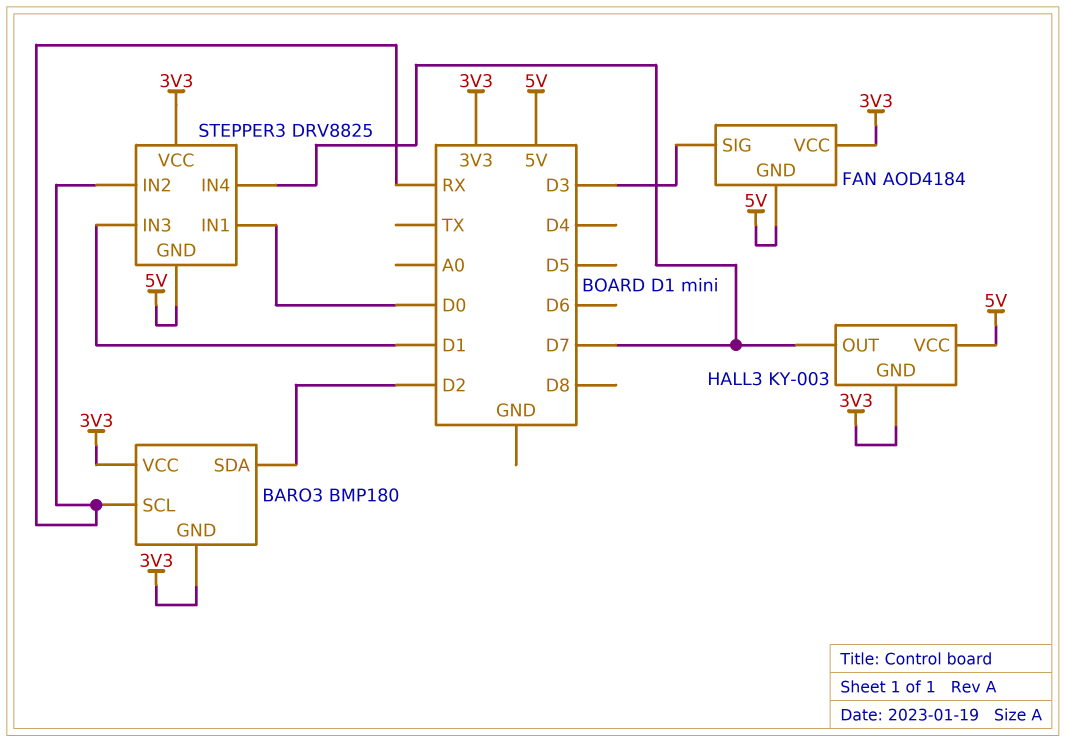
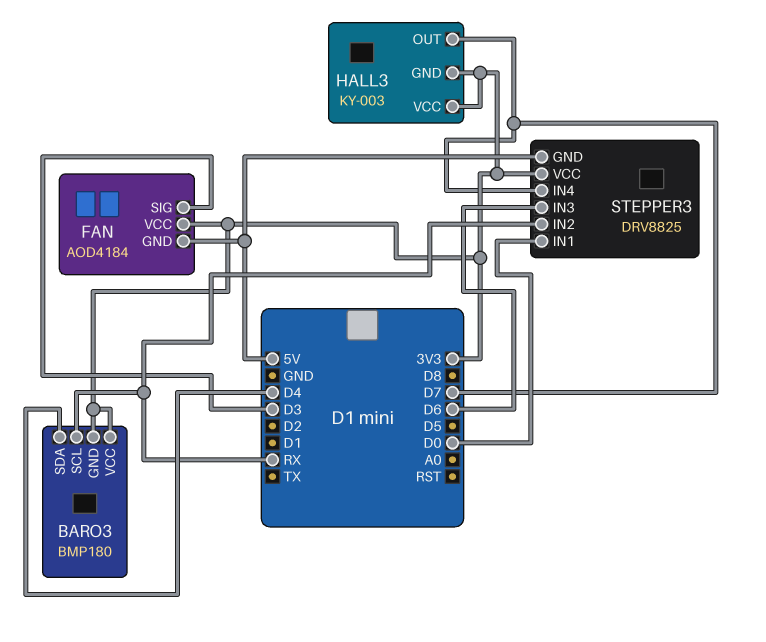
BARO3 pin SDA: D2 -> D4
HALL3 pin VCC: 5V -> 3V3
STEPPER3 pin IN3: D1 -> D6

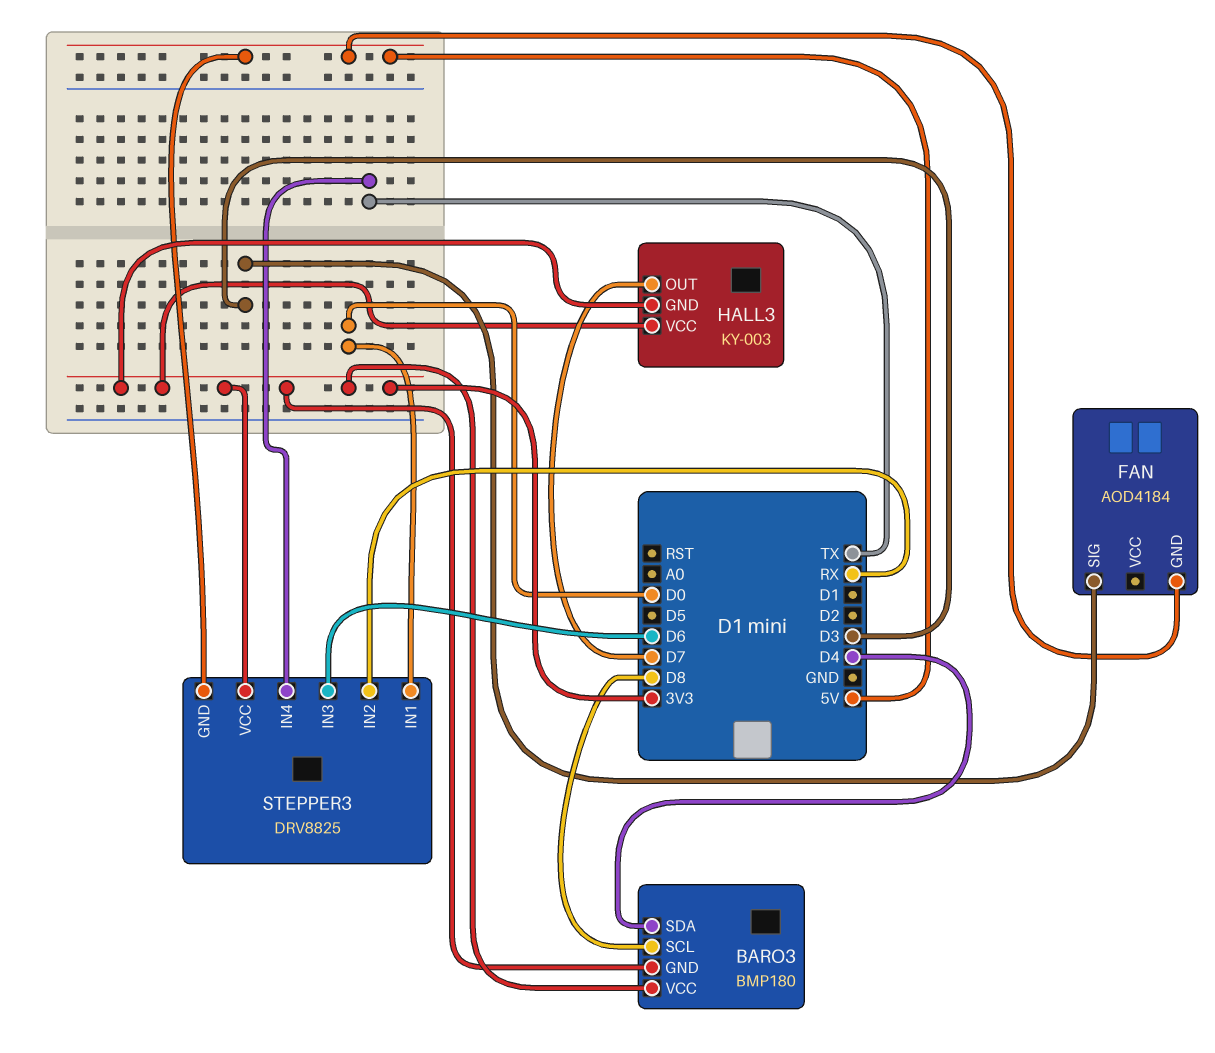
BARO3 pin SCL: RX -> D8
FAN pin VCC: 3V3 -> none
STEPPER3 pin IN4: D7 -> TX

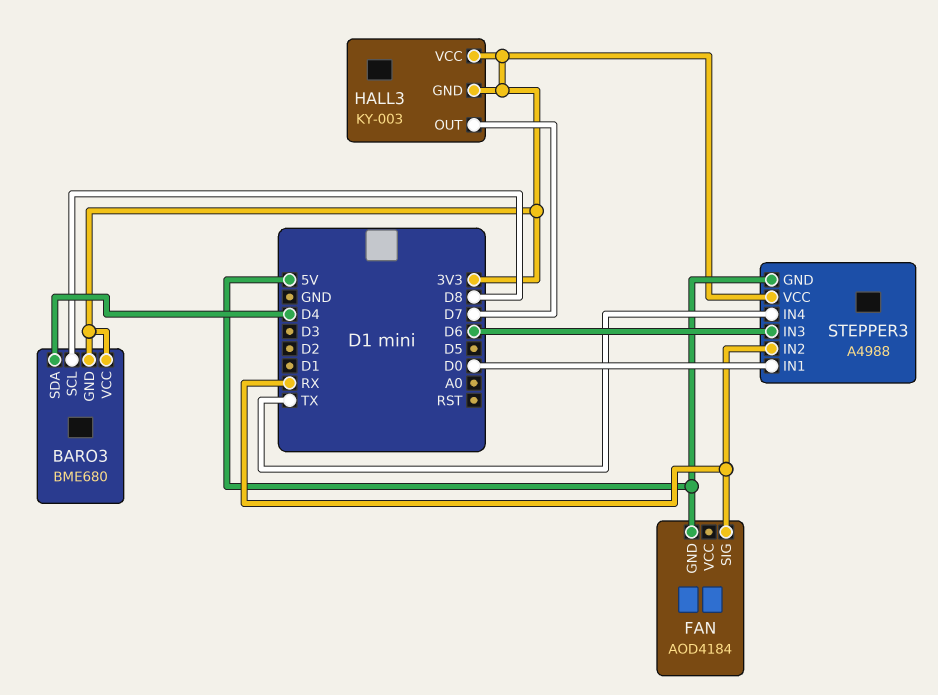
BARO3: BMP180 -> BME680
FAN pin SIG: D3 -> RX
STEPPER3: DRV8825 -> A4988

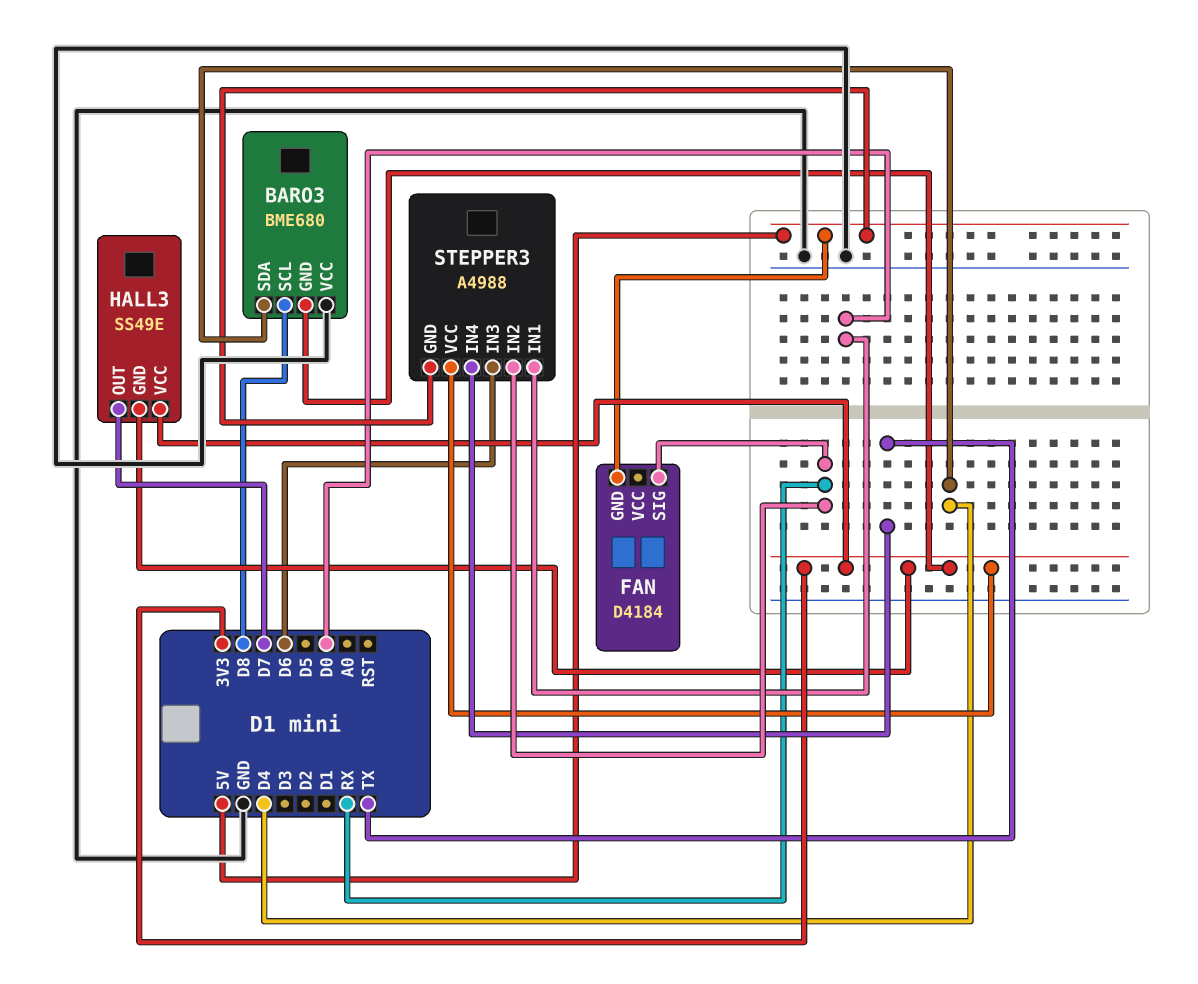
BARO3 pin VCC: 3V3 -> GND
FAN: AOD4184 -> D4184
HALL3: KY-003 -> SS49E

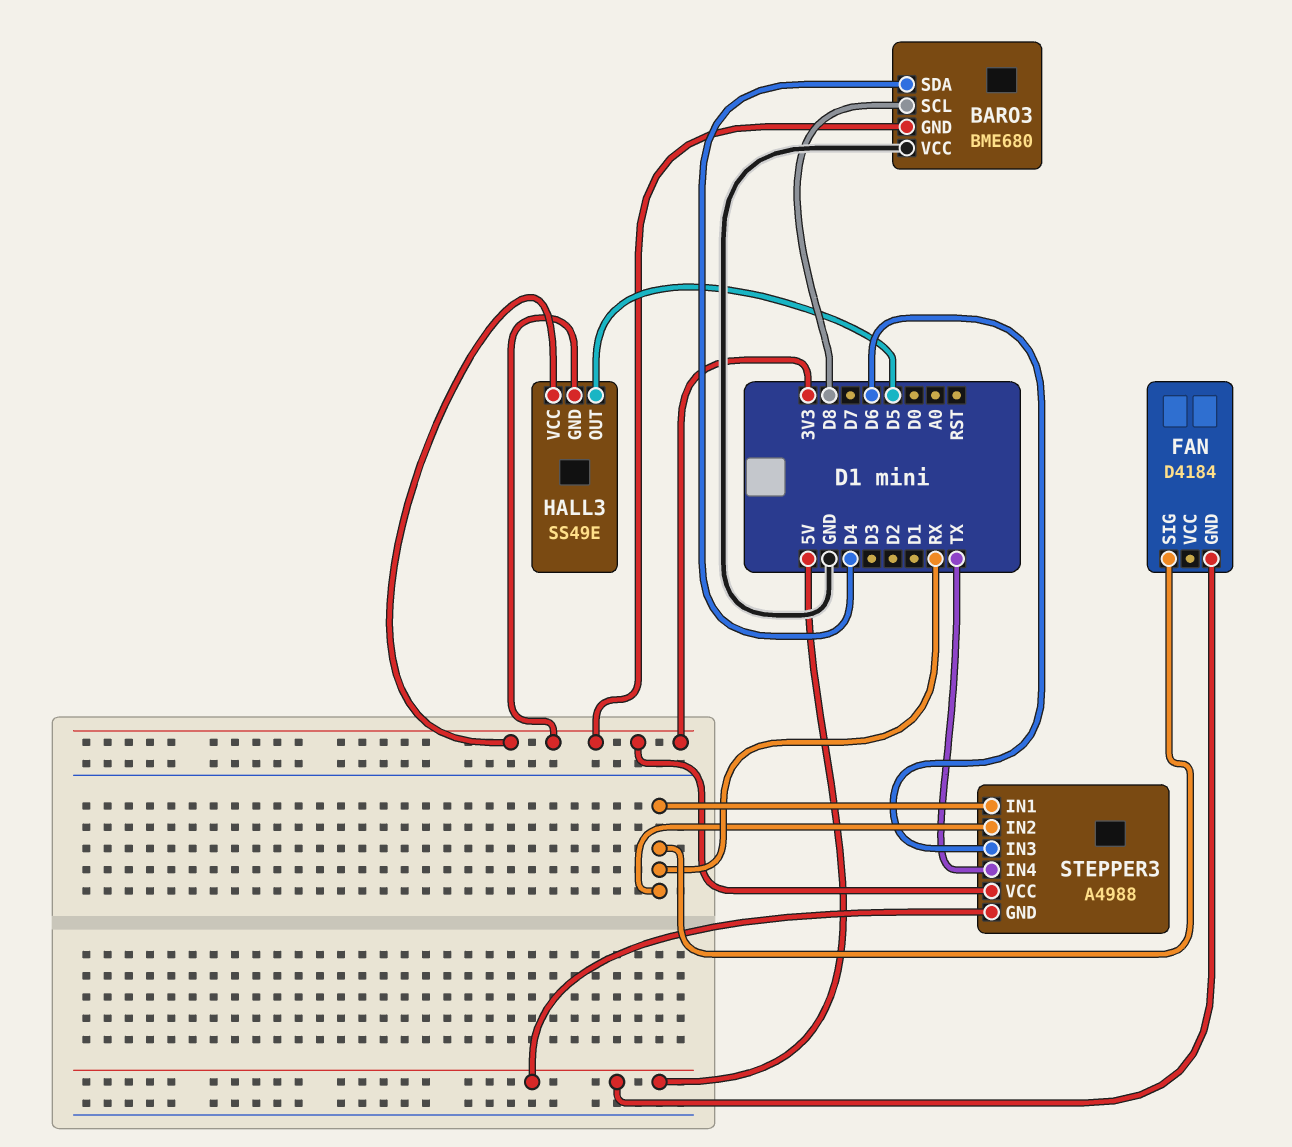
HALL3 pin OUT: D7 -> D5
STEPPER3 pin IN1: D0 -> RX

